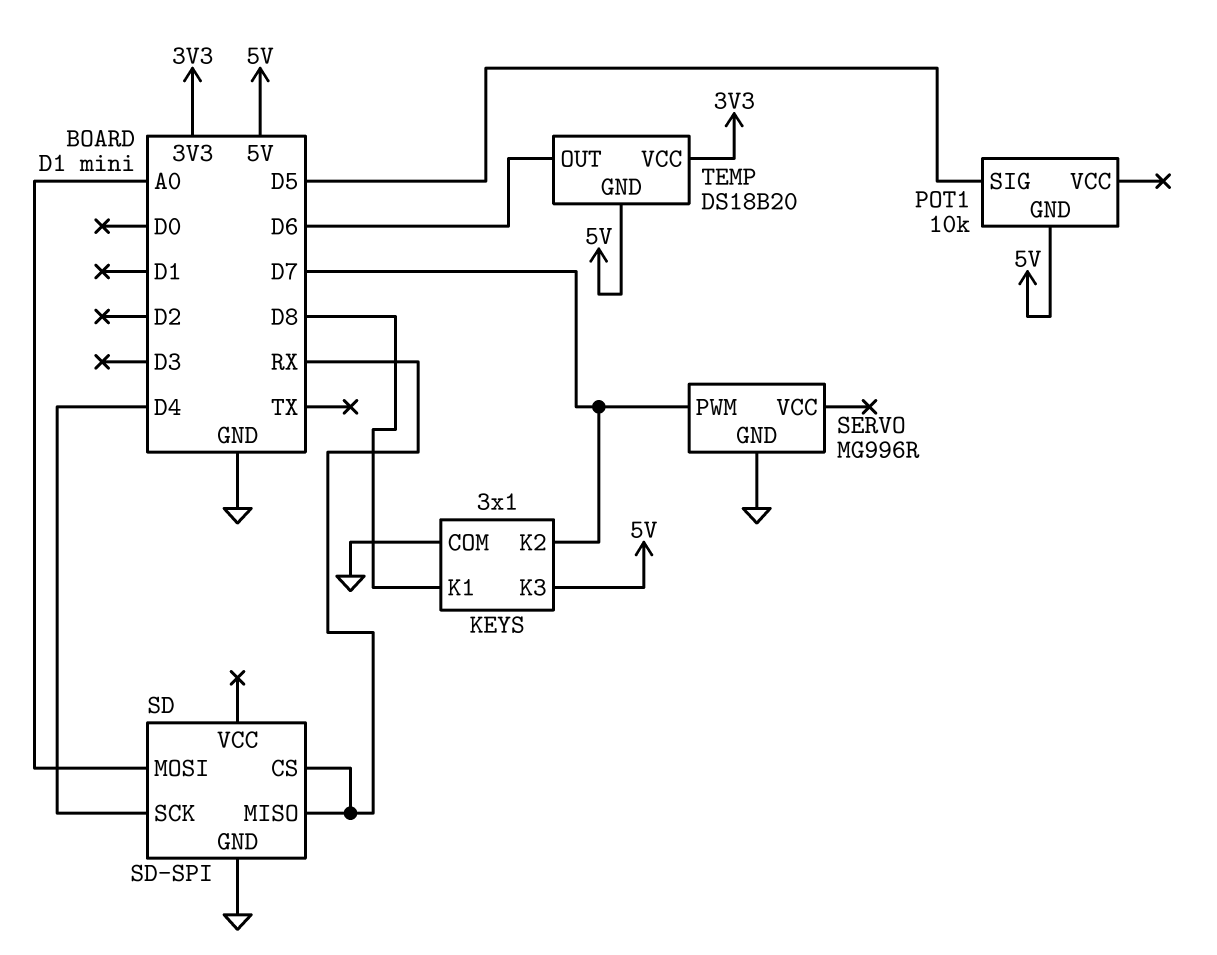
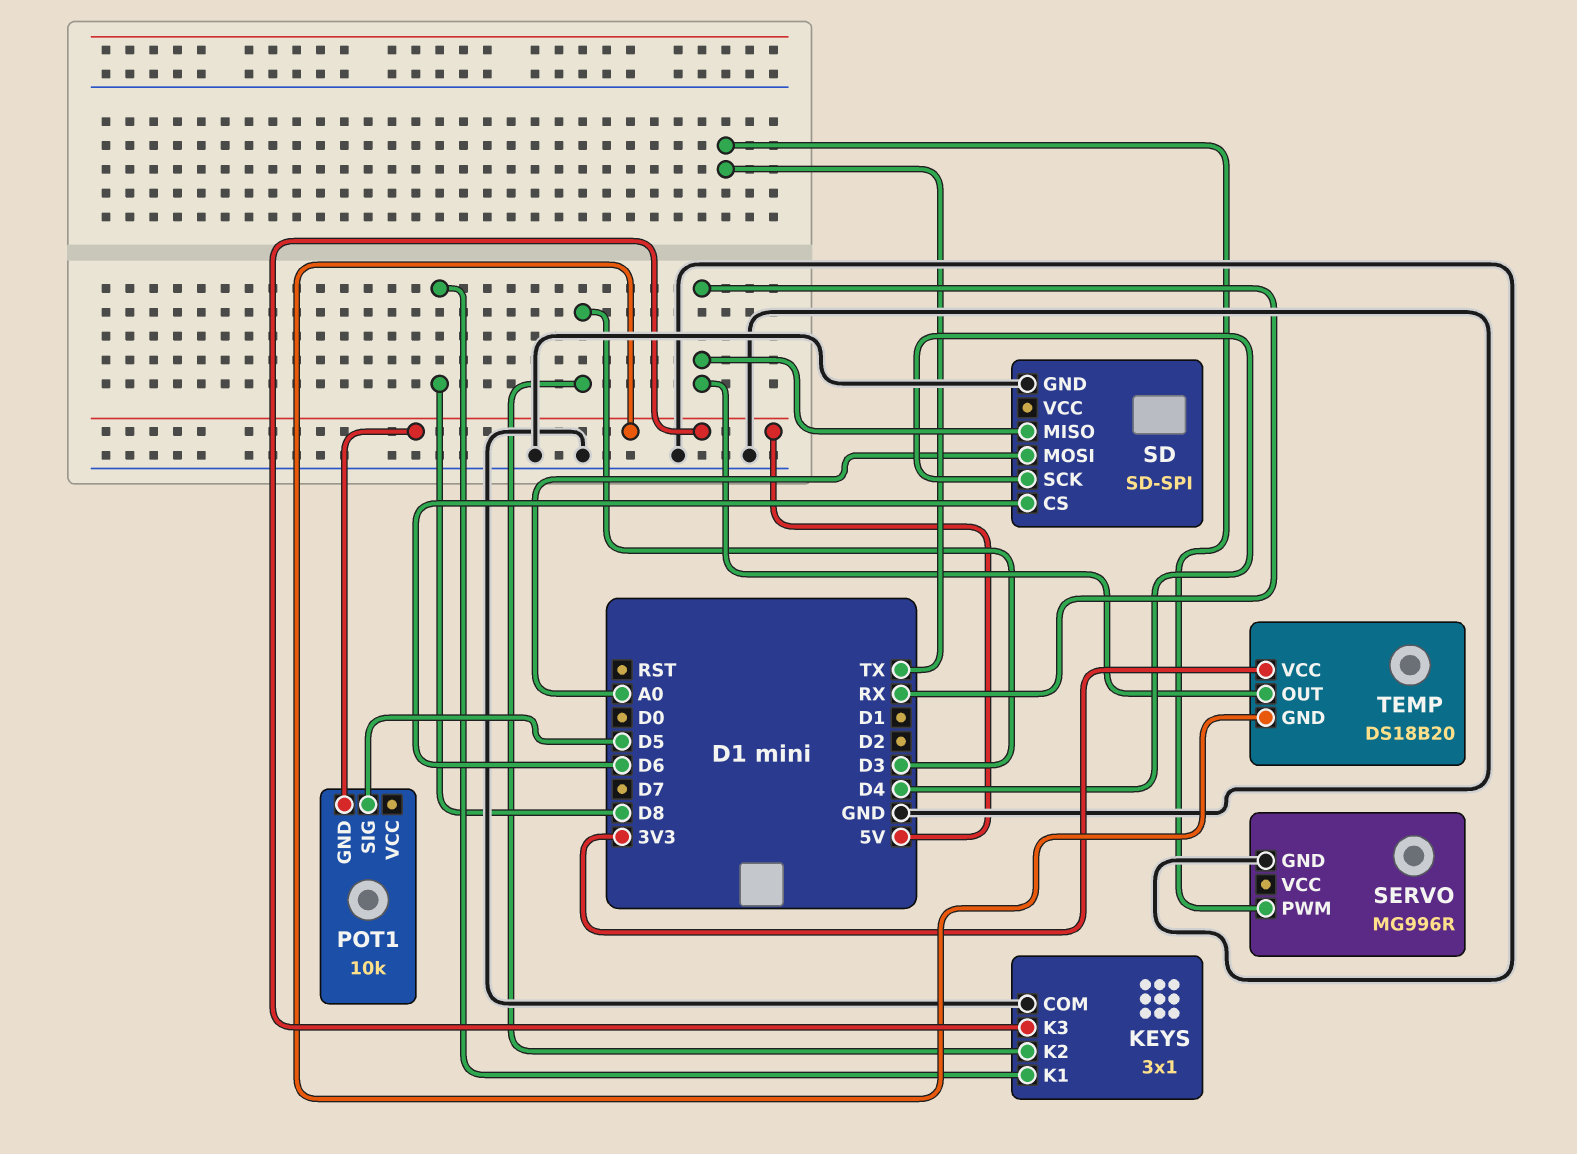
KEYS pin K2: D7 -> D3
SD pin CS: RX -> D6
SERVO pin PWM: D7 -> TX
TEMP pin OUT: D6 -> RX

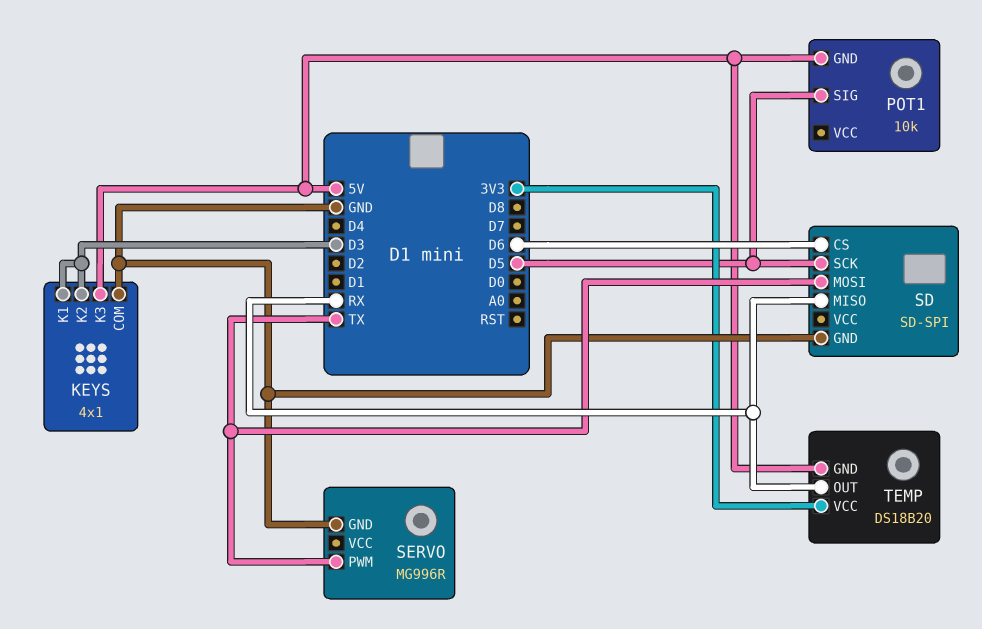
KEYS: 3x1 -> 4x1
KEYS pin K1: D8 -> D3
SD pin MOSI: A0 -> TX
SD pin SCK: D4 -> D5

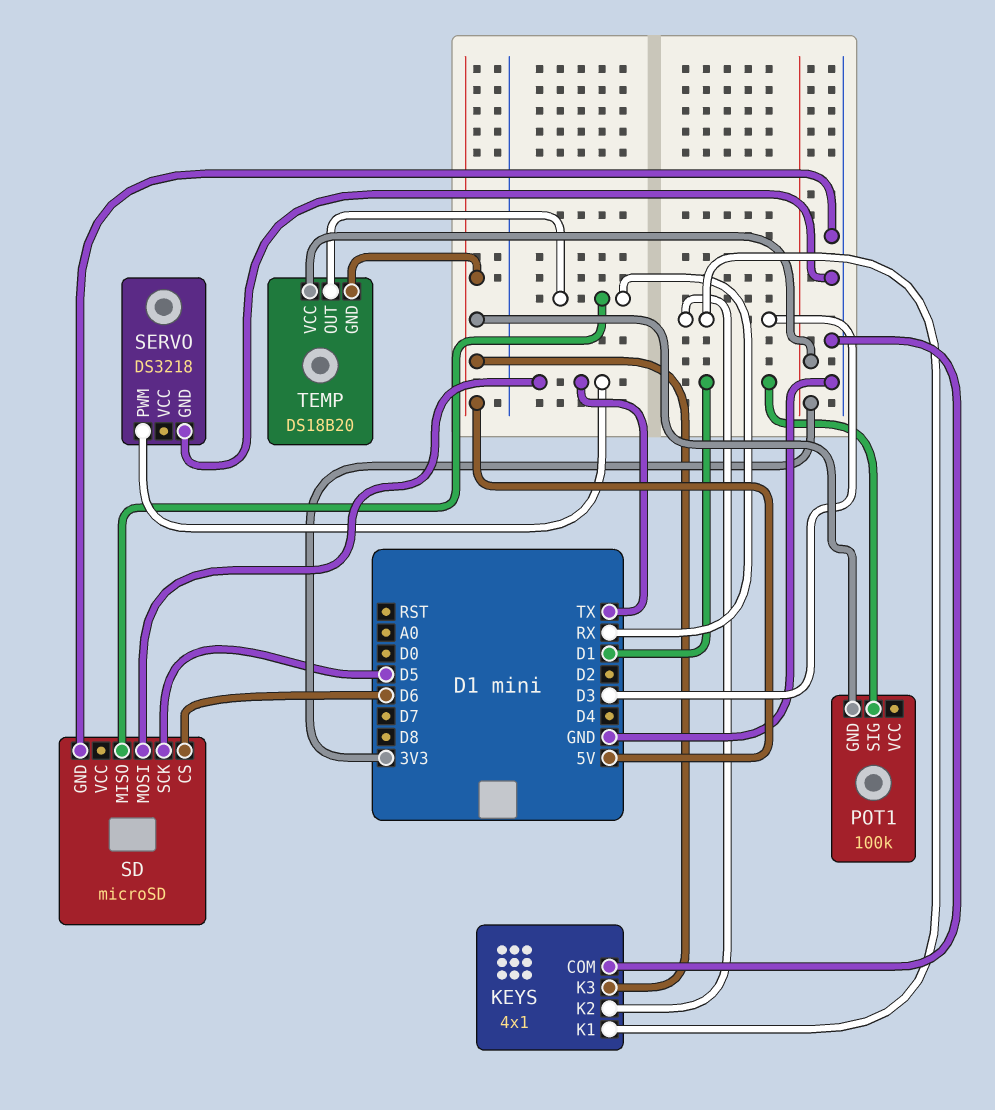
POT1: 10k -> 100k
POT1 pin SIG: D5 -> D1
SD: SD-SPI -> microSD
SERVO: MG996R -> DS3218

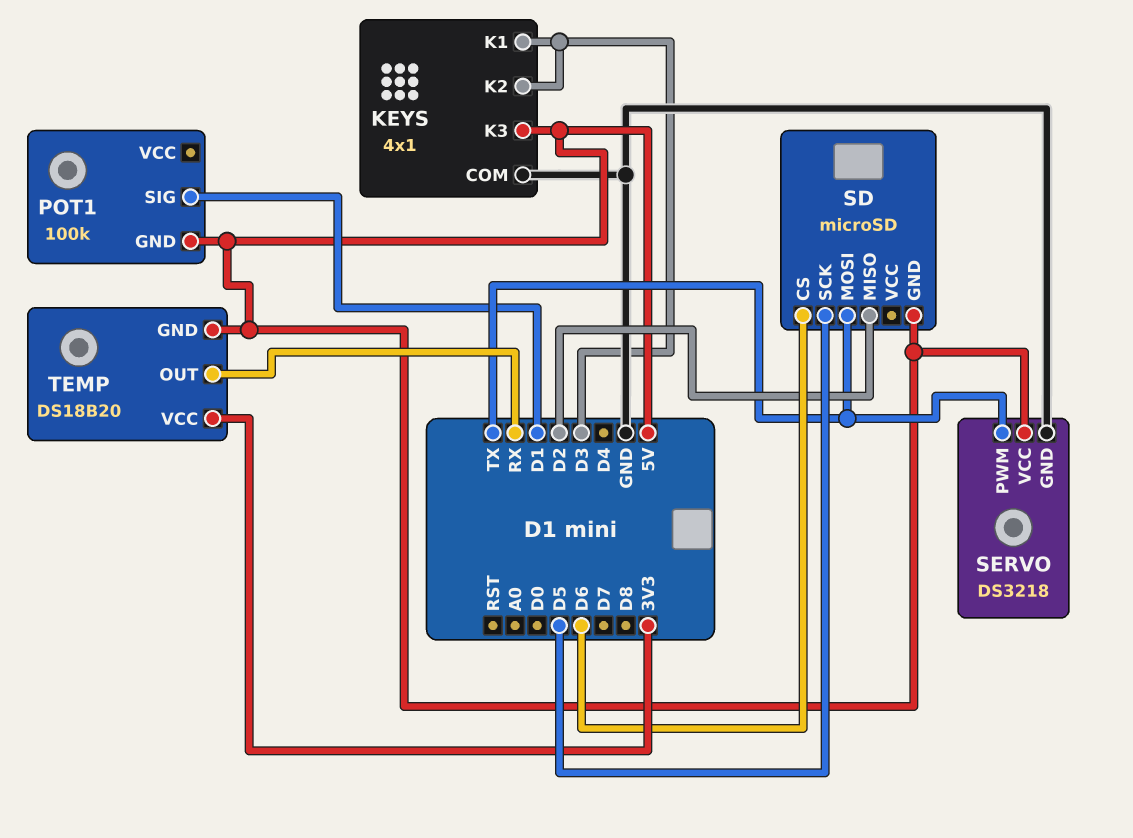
SD pin GND: GND -> 5V
SD pin MISO: RX -> D2
SERVO pin VCC: none -> 5V

